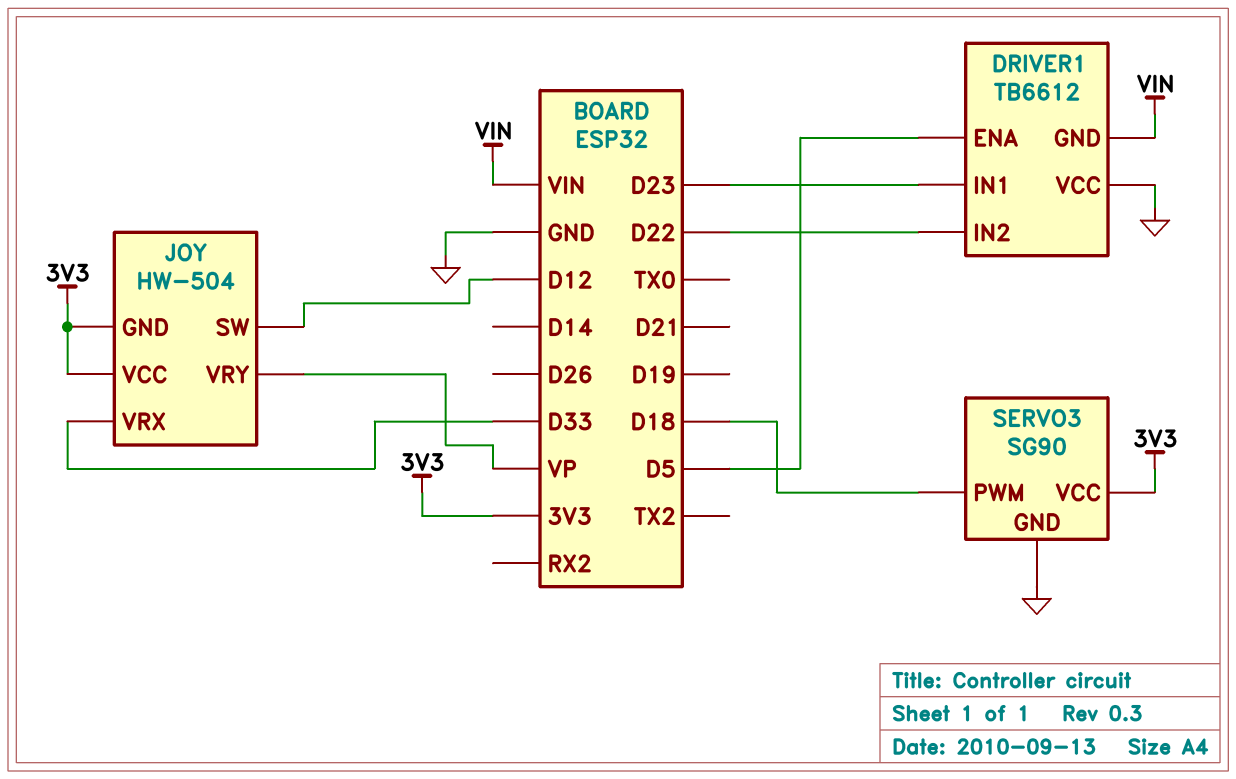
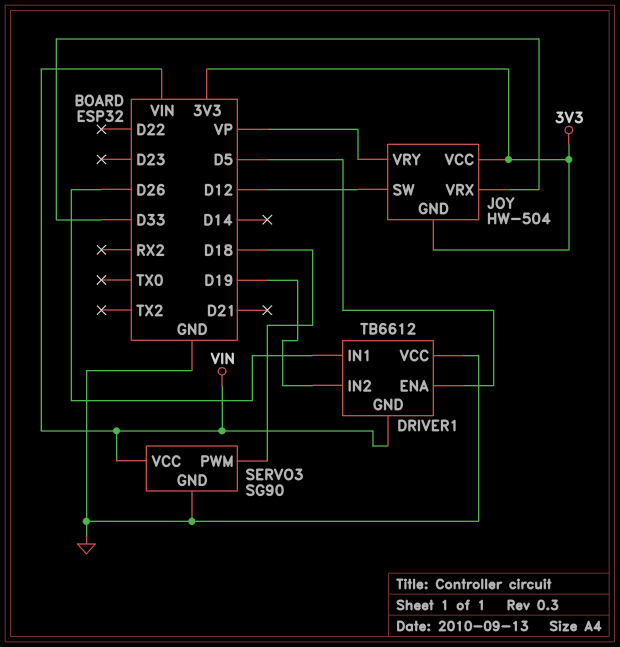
DRIVER1 pin IN1: D23 -> D26
DRIVER1 pin IN2: D22 -> D19
SERVO3 pin VCC: 3V3 -> VIN

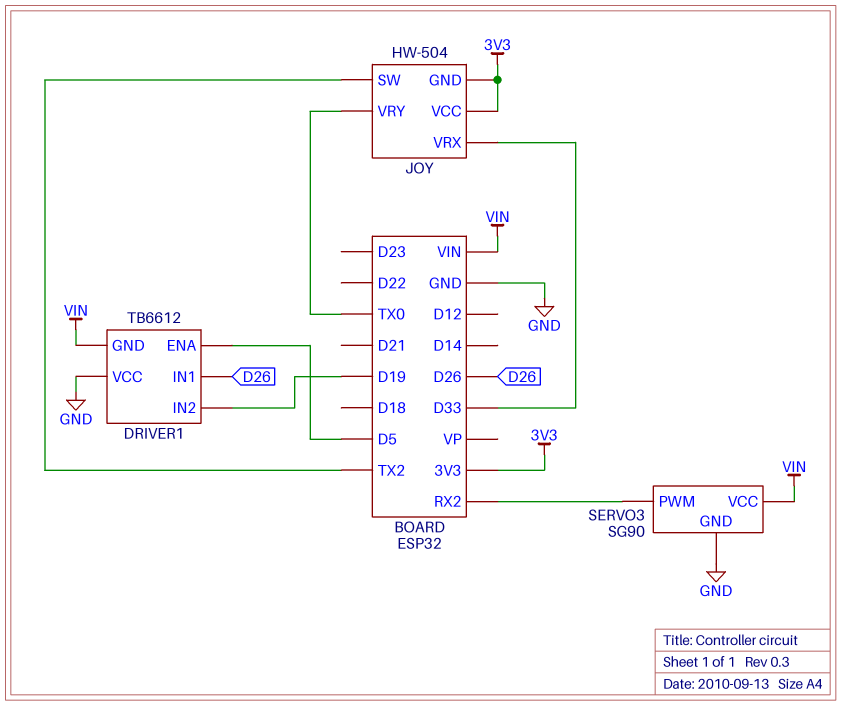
JOY pin SW: D12 -> TX2
JOY pin VRY: VP -> TX0
SERVO3 pin PWM: D18 -> RX2

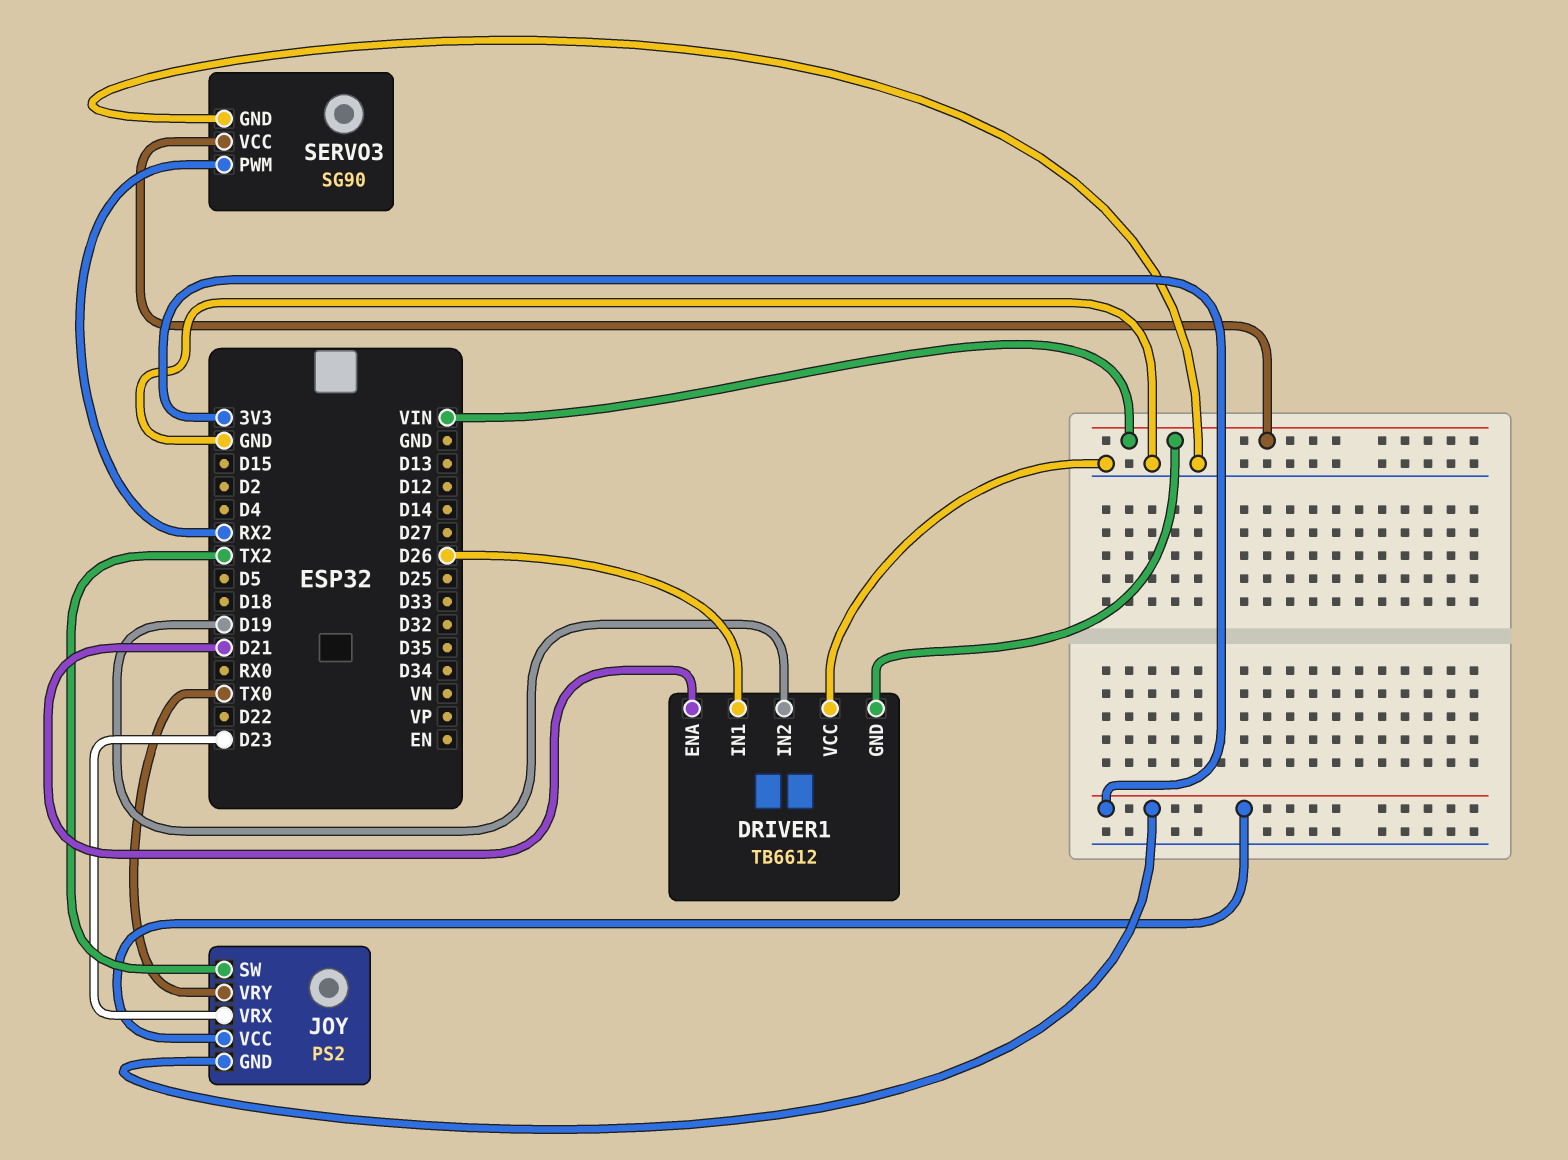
DRIVER1 pin ENA: D5 -> D21
JOY: HW-504 -> PS2
JOY pin VRX: D33 -> D23

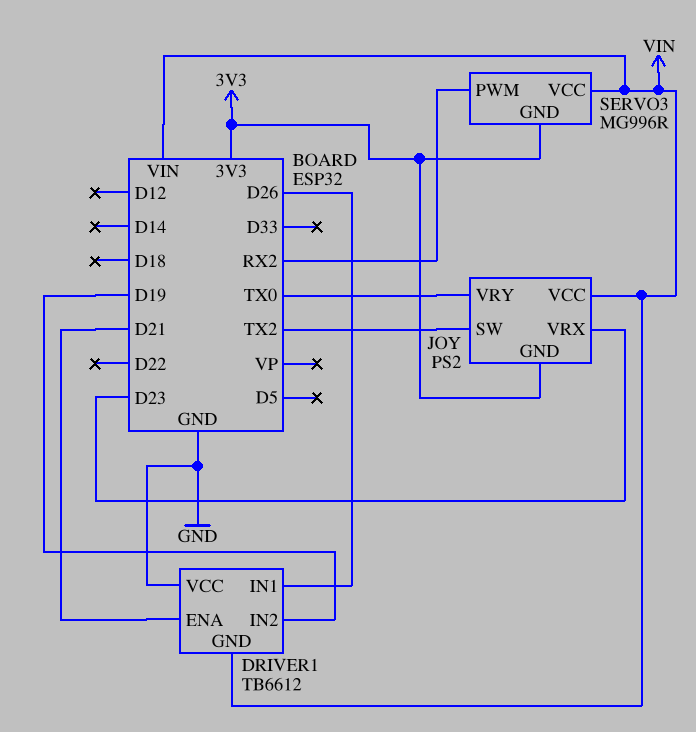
JOY pin VCC: 3V3 -> VIN
SERVO3: SG90 -> MG996R
SERVO3 pin GND: GND -> 3V3

